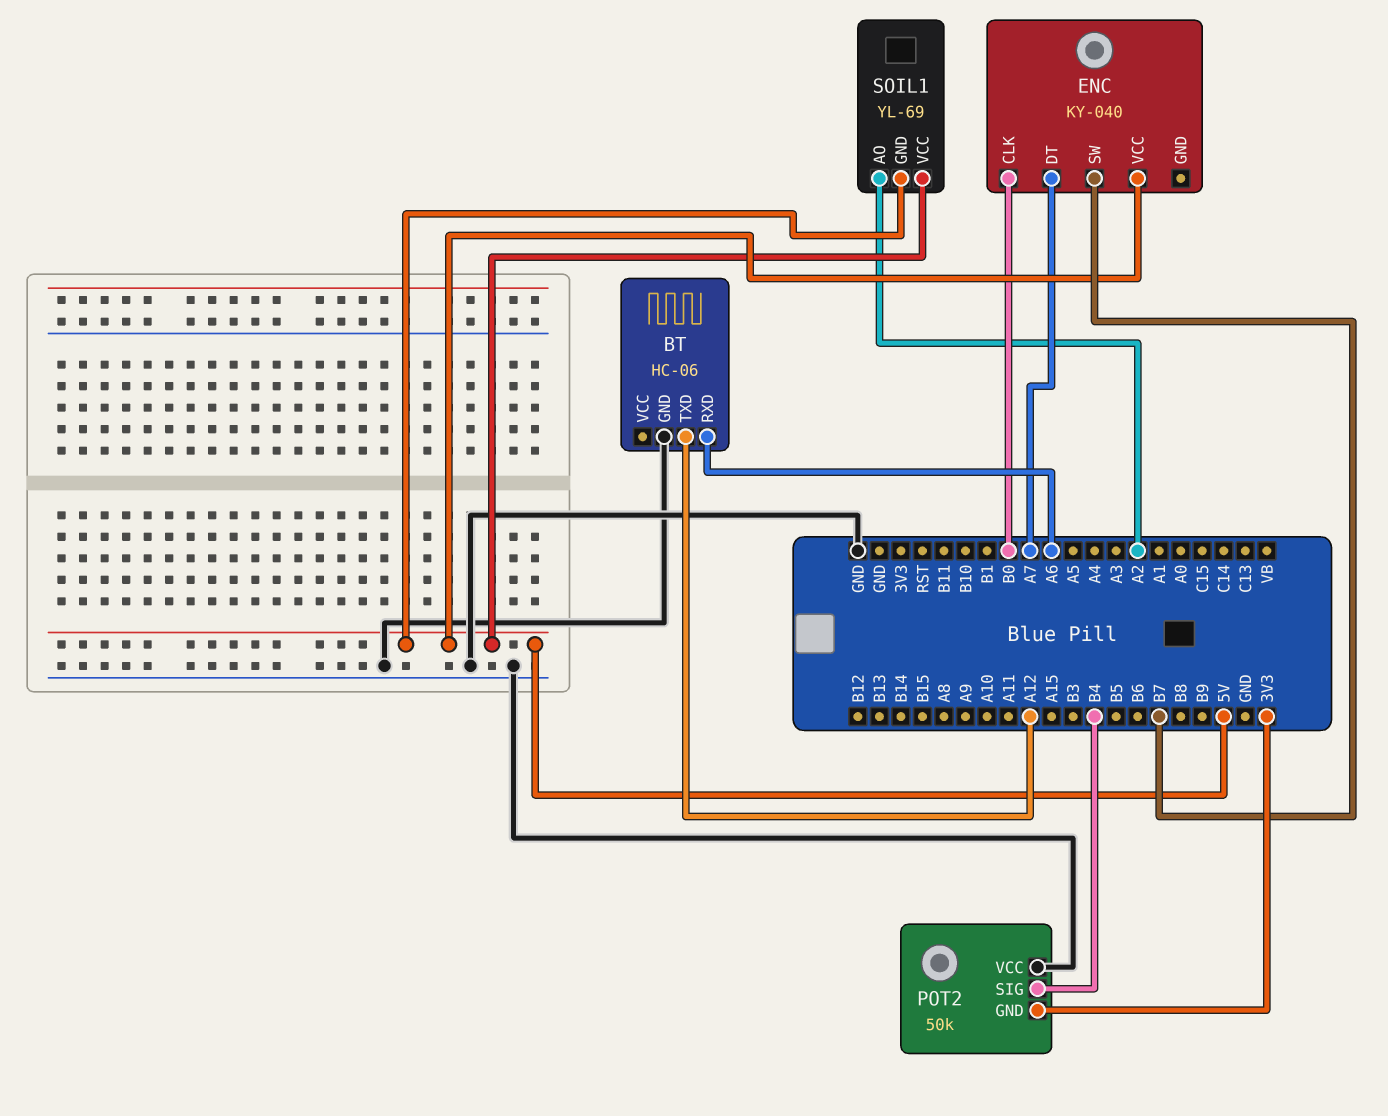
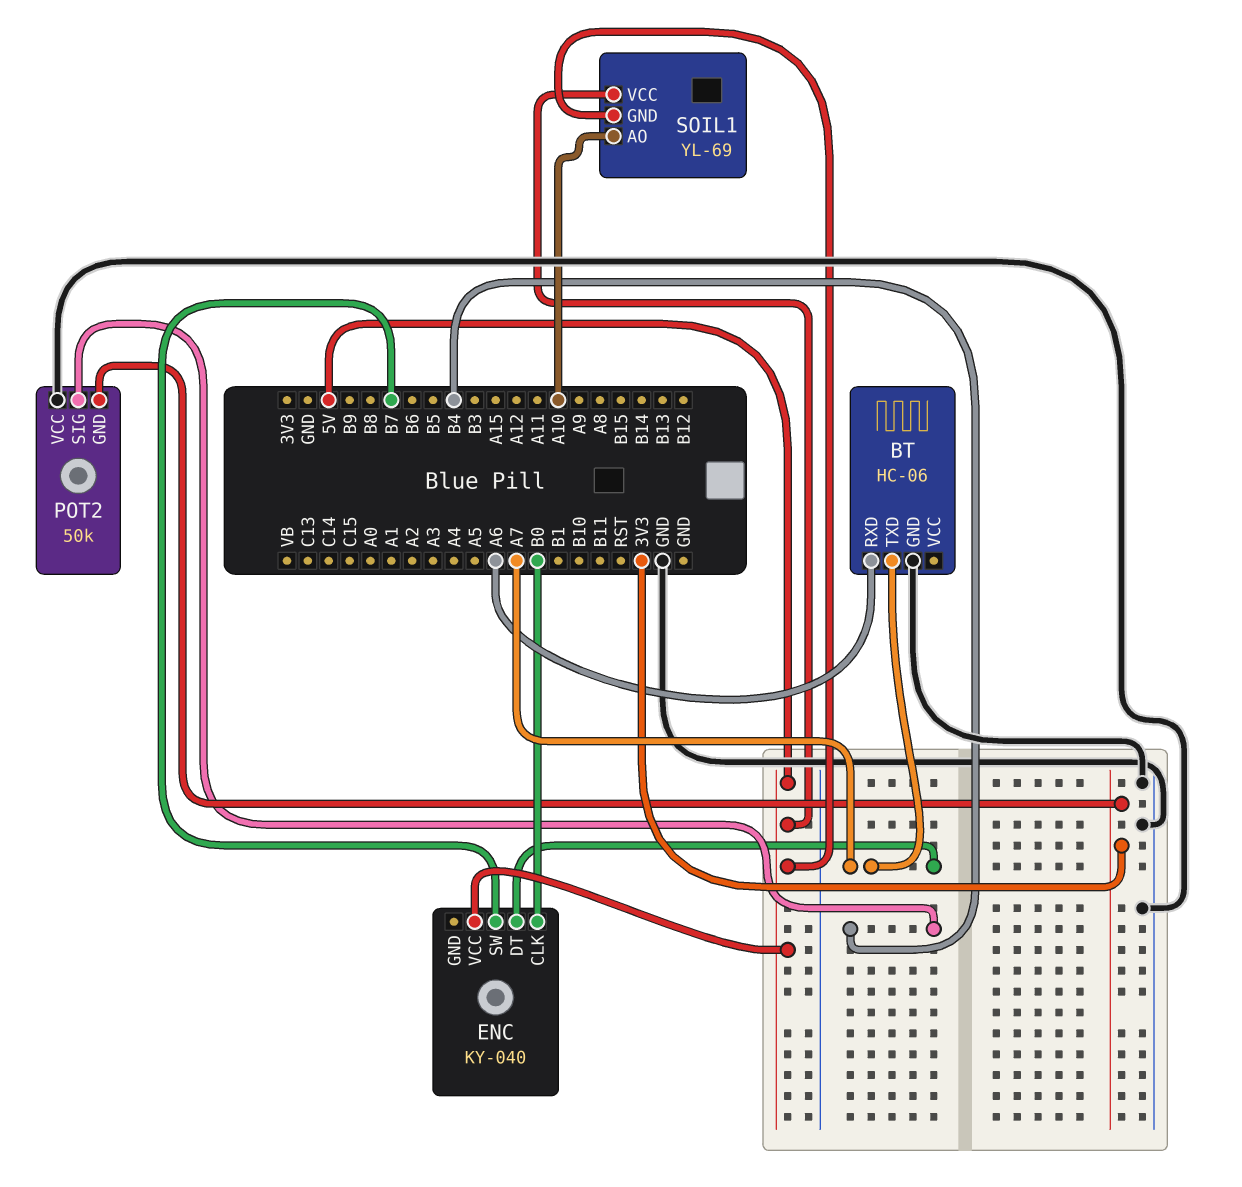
BT pin TXD: A12 -> A7
SOIL1 pin AO: A2 -> A10

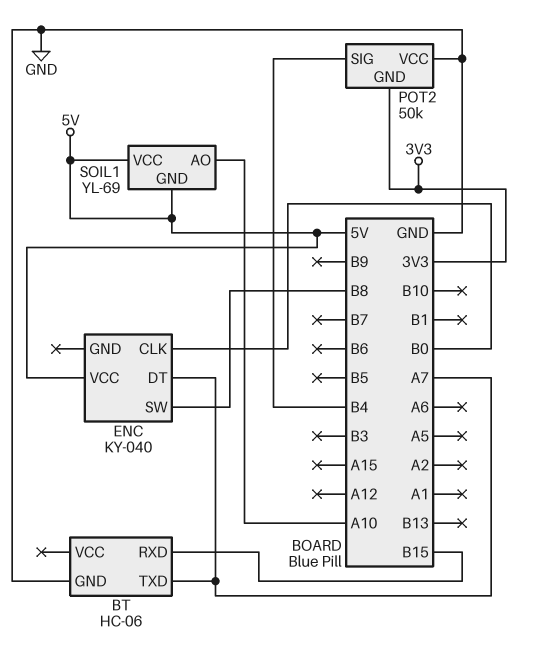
BT pin RXD: A6 -> B15
ENC pin SW: B7 -> B8

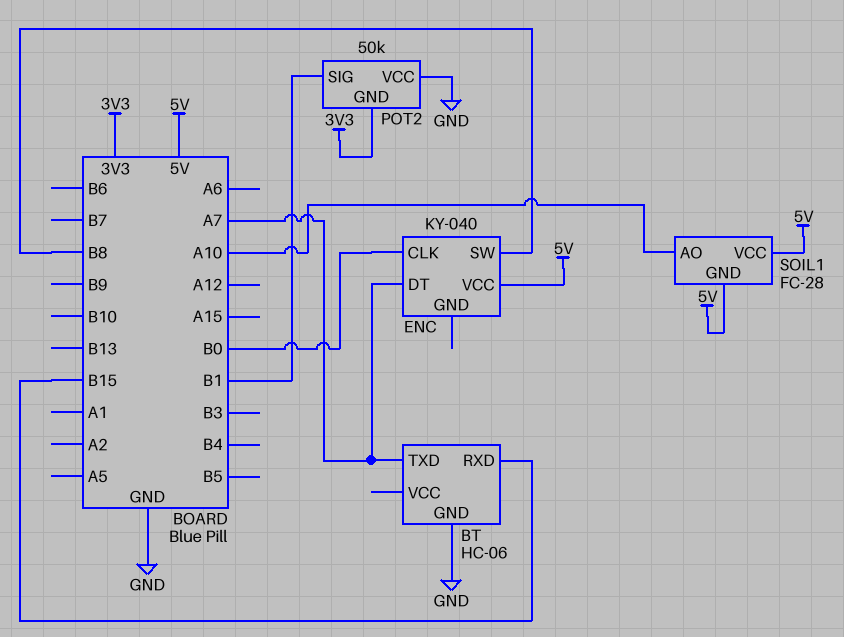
POT2 pin SIG: B4 -> B1
SOIL1: YL-69 -> FC-28

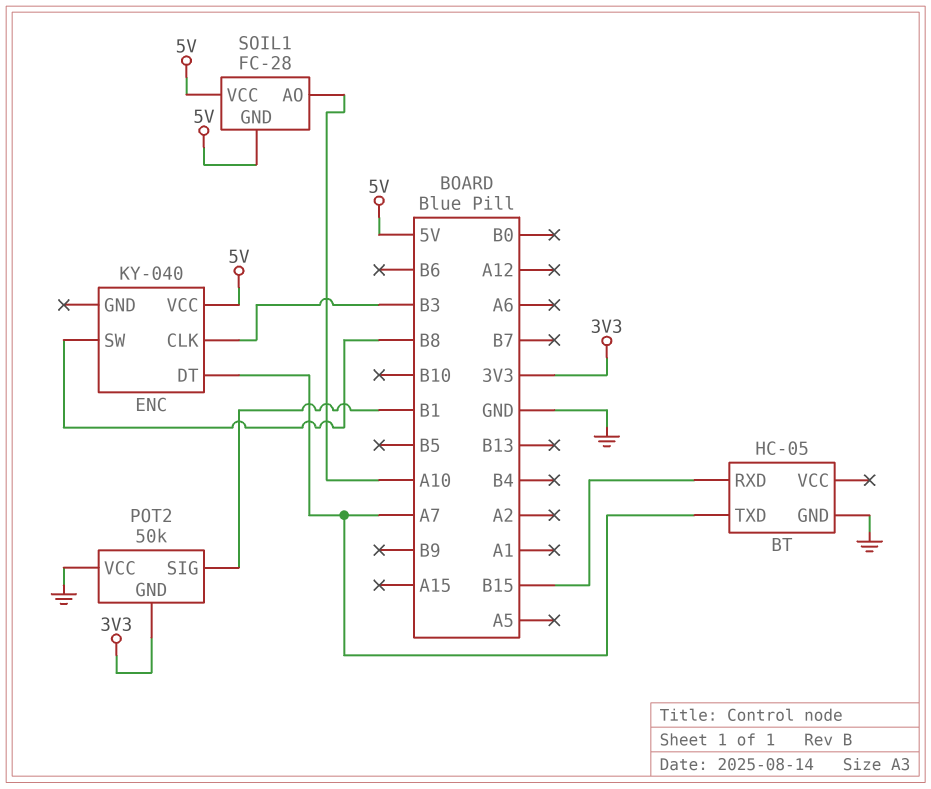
BT: HC-06 -> HC-05
ENC pin CLK: B0 -> B3

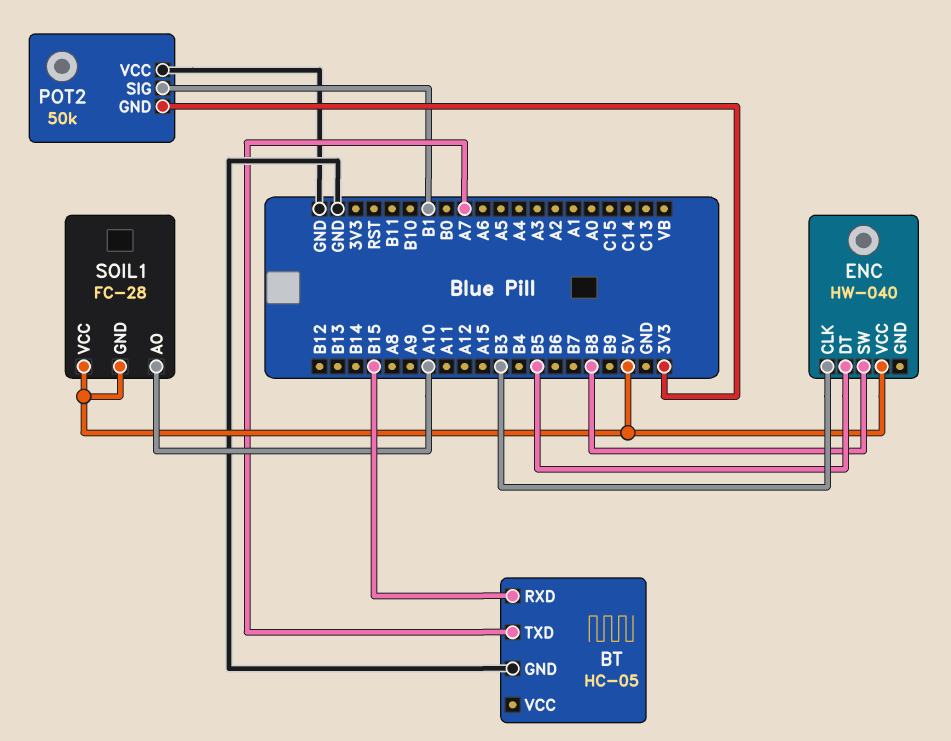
ENC: KY-040 -> HW-040
ENC pin DT: A7 -> B5

